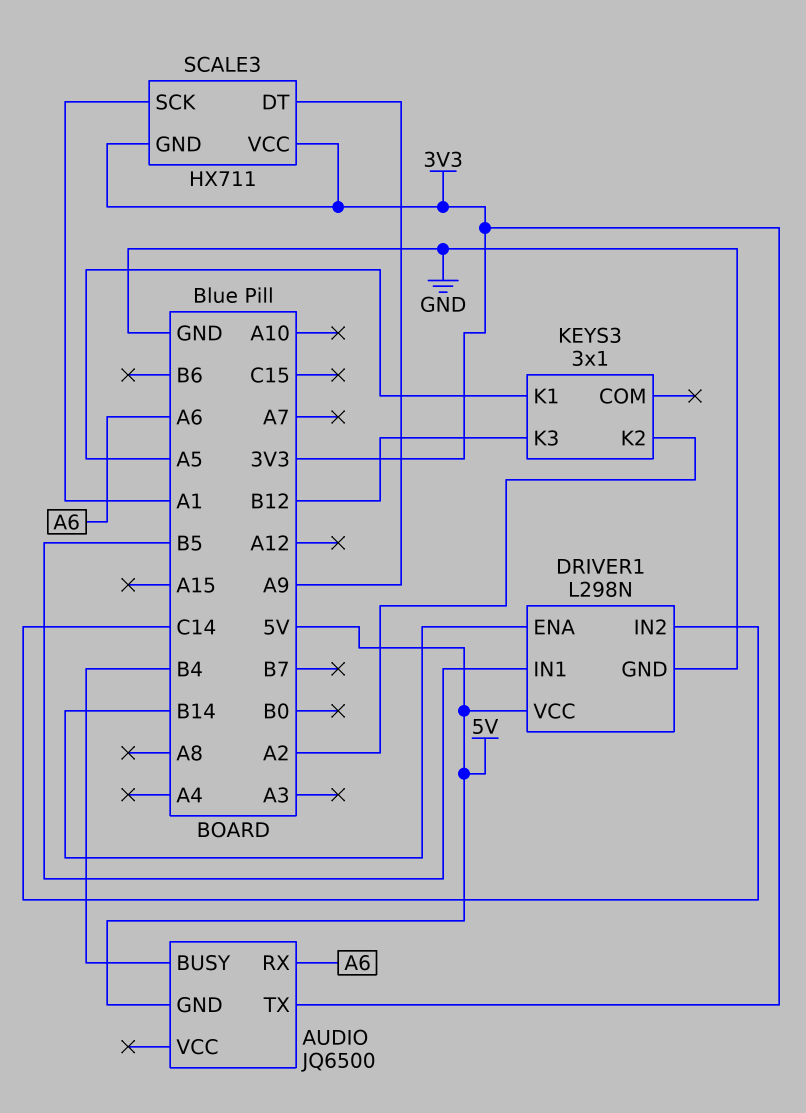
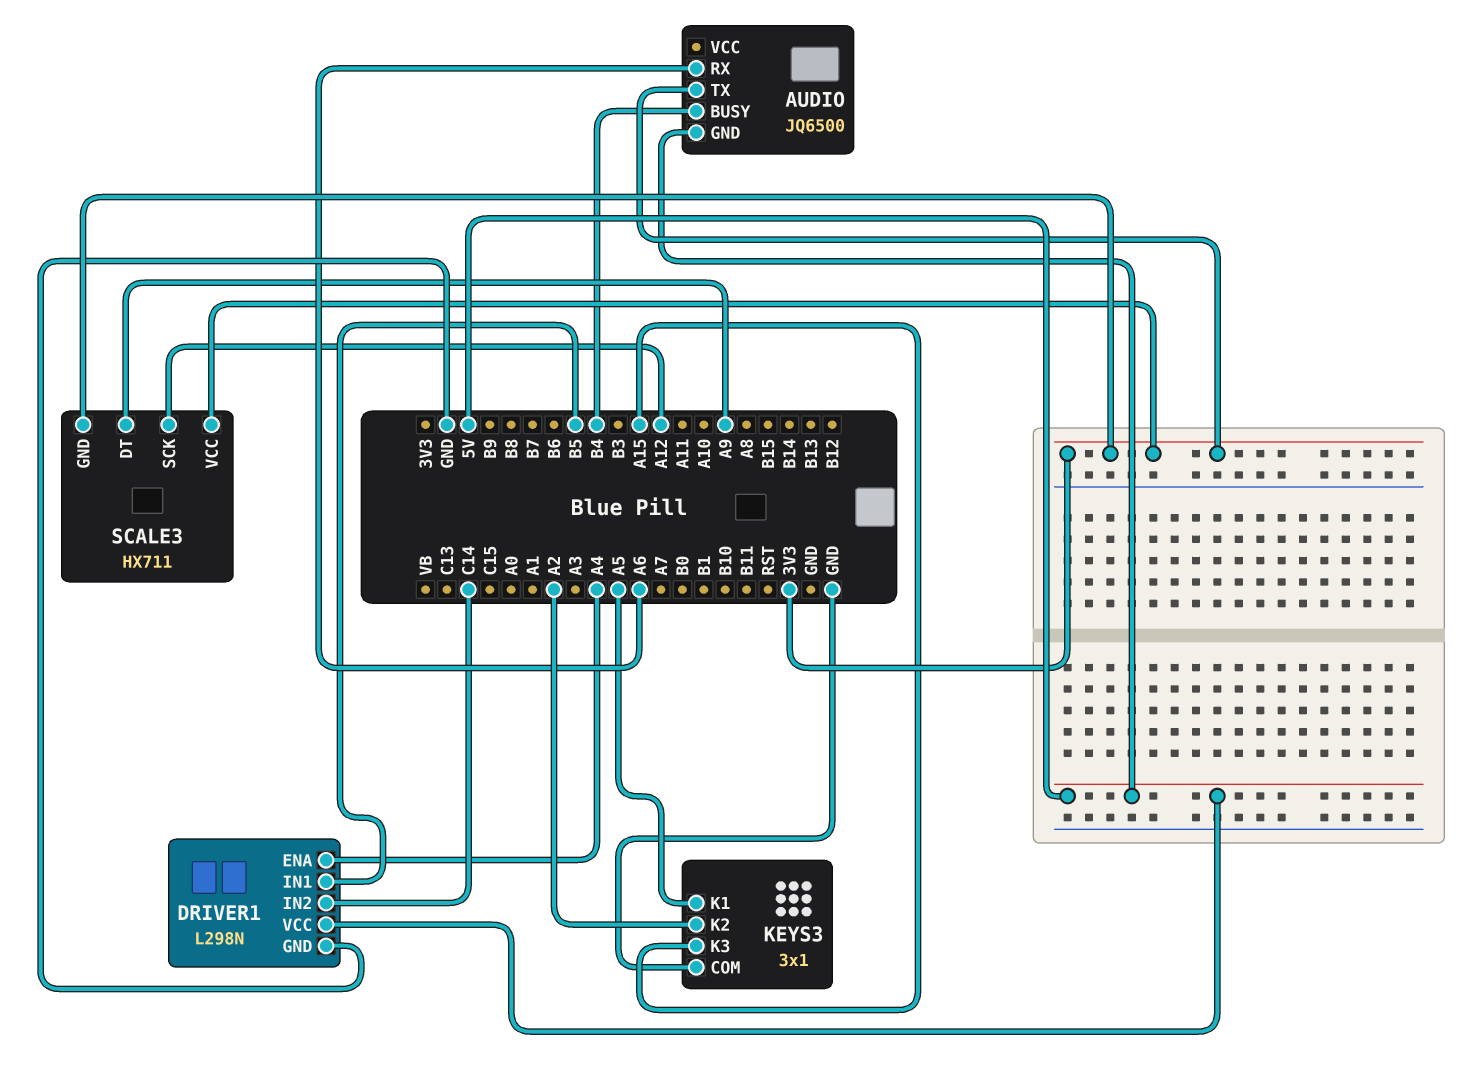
DRIVER1 pin ENA: B14 -> A4
KEYS3 pin COM: none -> GND
KEYS3 pin K3: B12 -> A15
SCALE3 pin SCK: A1 -> A12

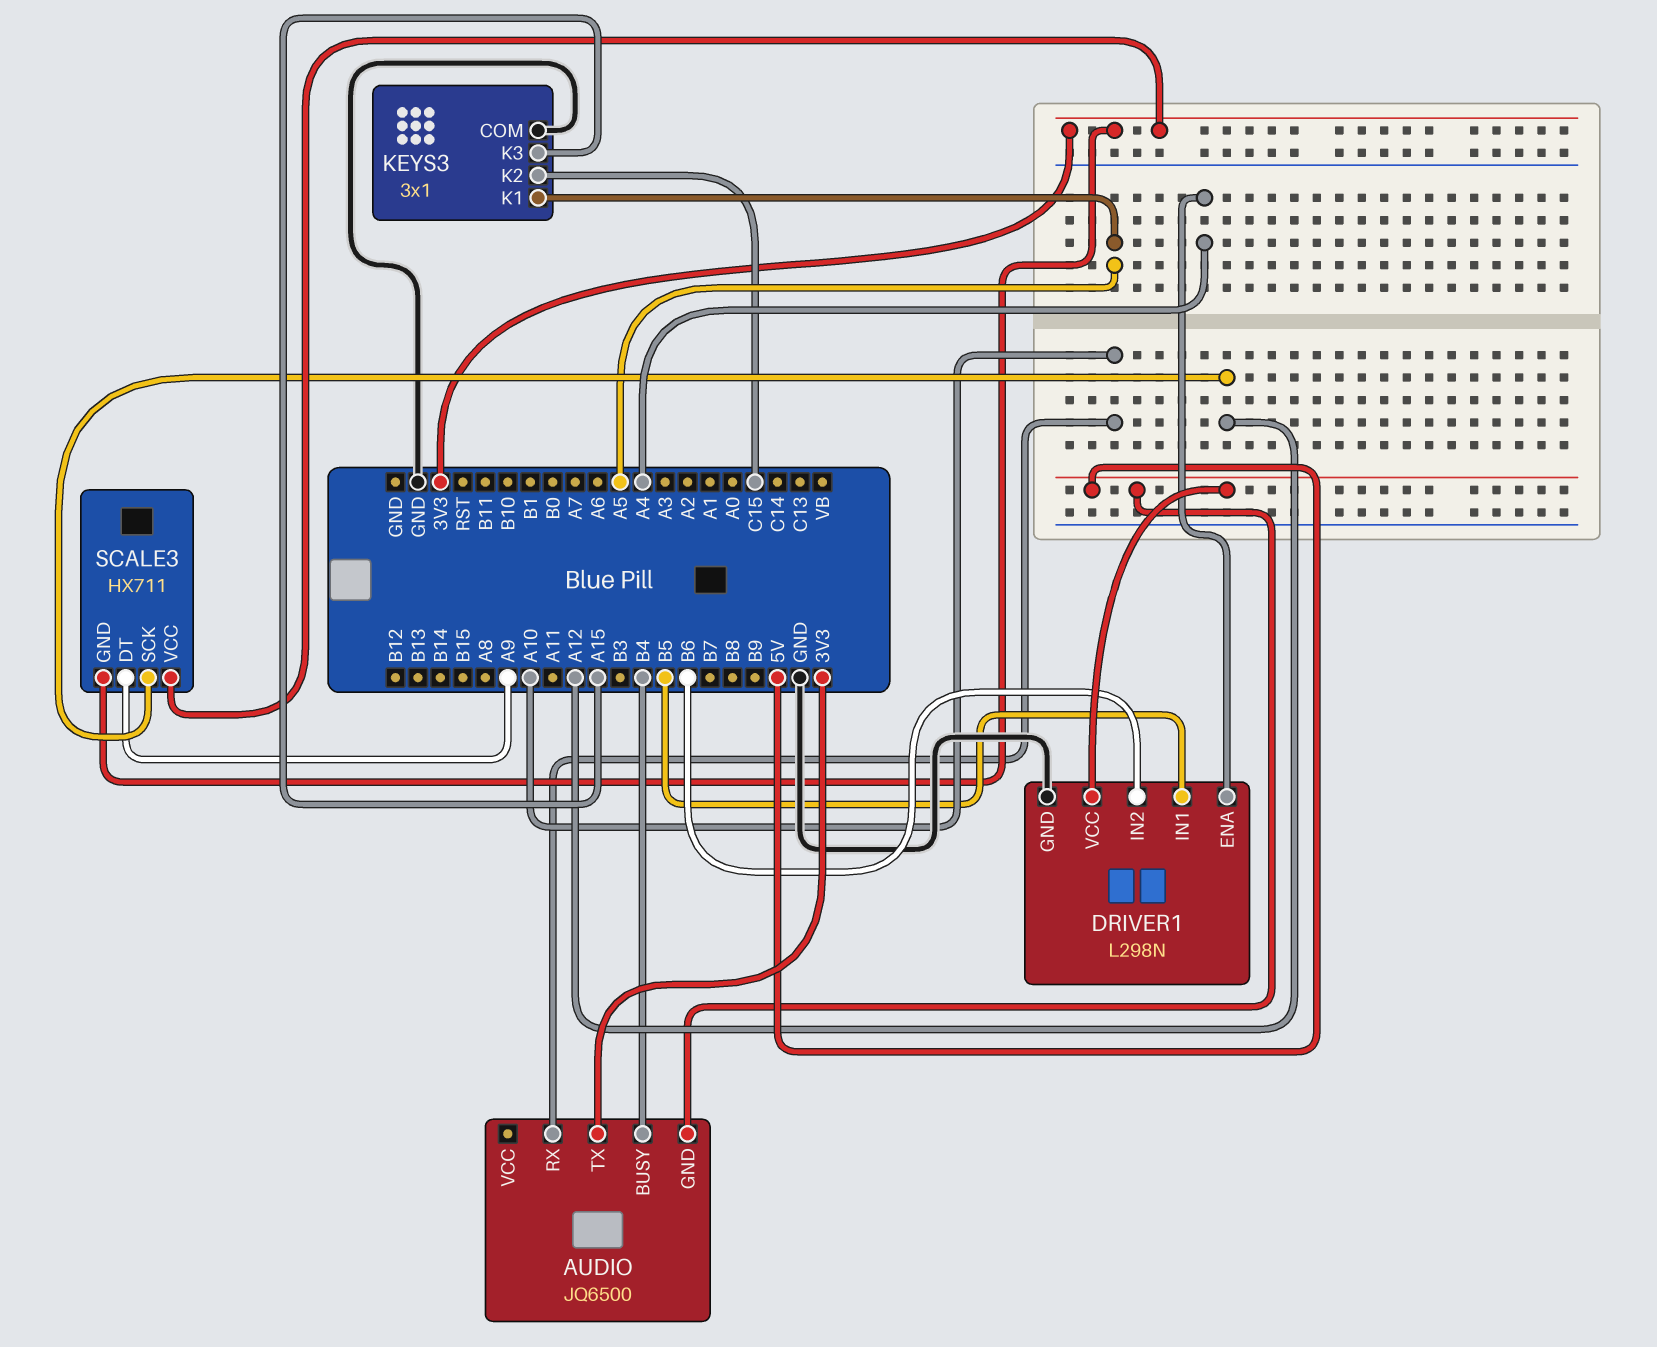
AUDIO pin RX: A6 -> A10
DRIVER1 pin IN2: C14 -> B6
KEYS3 pin K2: A2 -> C15

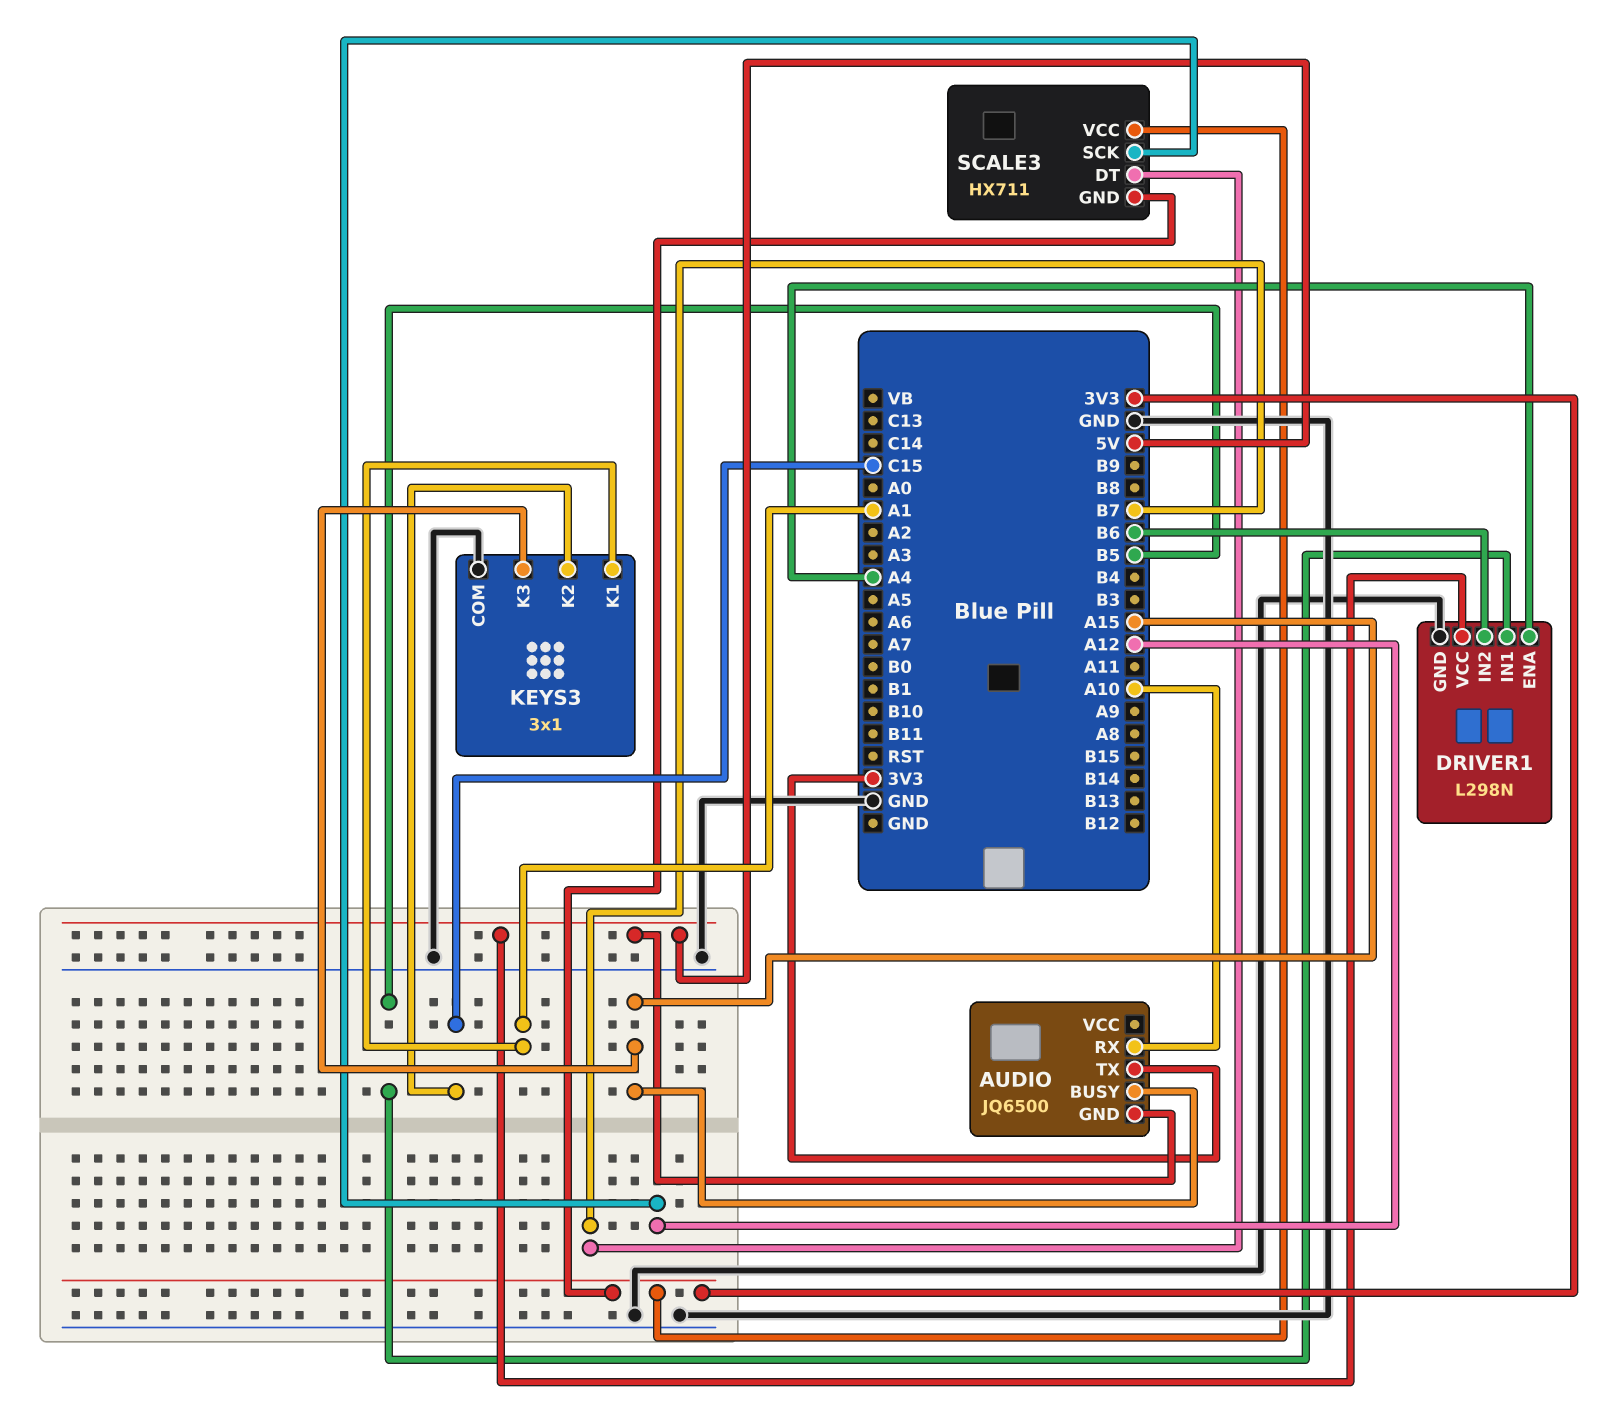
AUDIO pin BUSY: B4 -> A15
KEYS3 pin K1: A5 -> A1
SCALE3 pin DT: A9 -> B7

